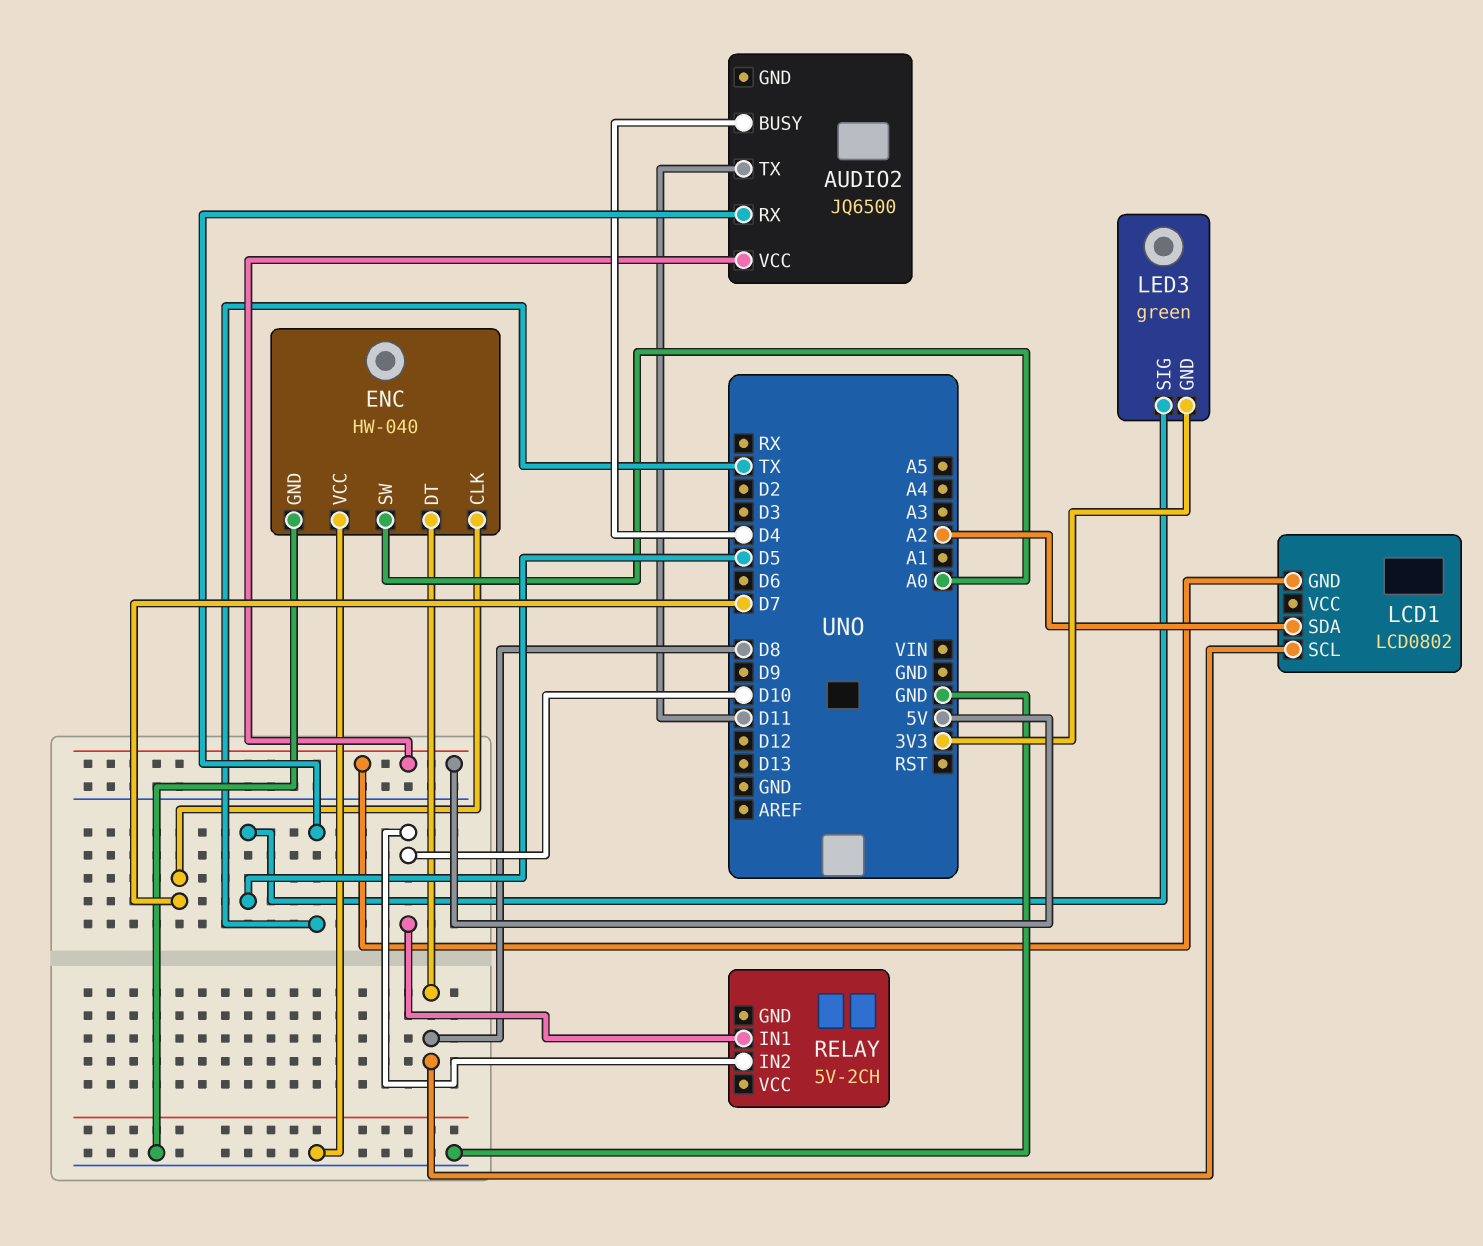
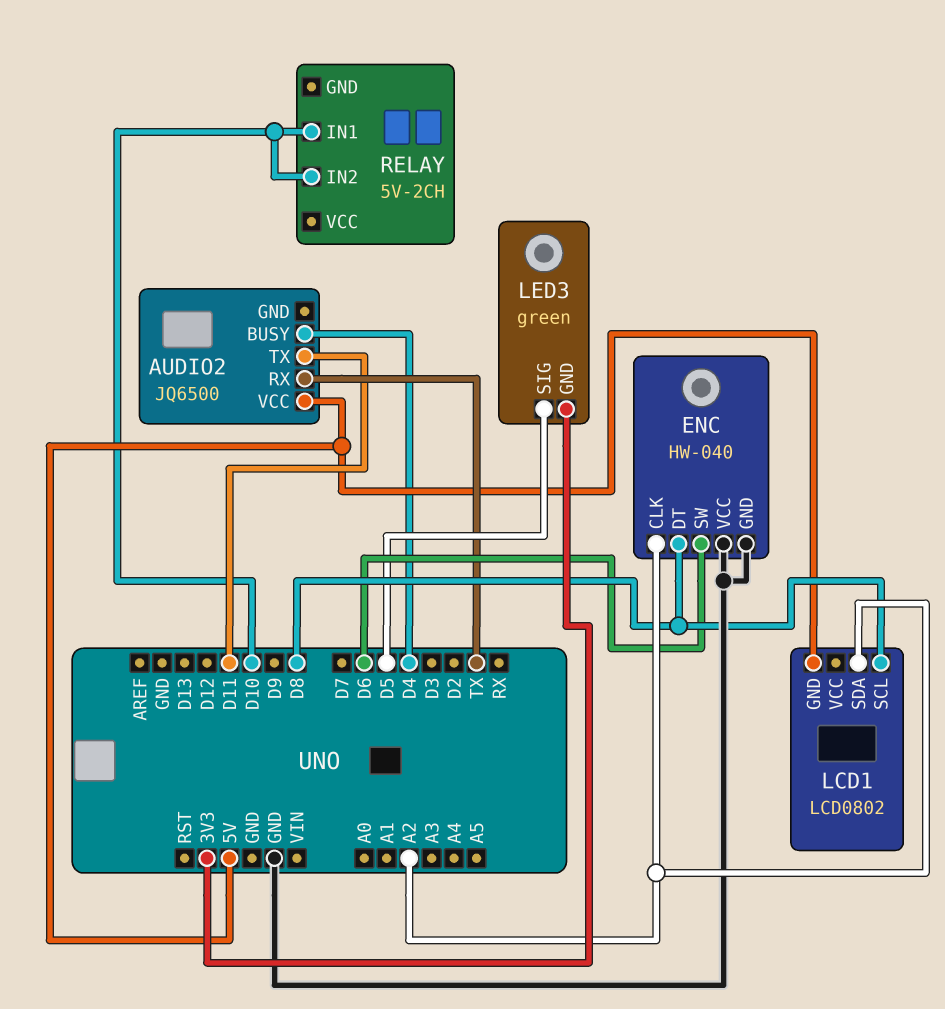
ENC pin CLK: D7 -> A2
ENC pin SW: A0 -> D6

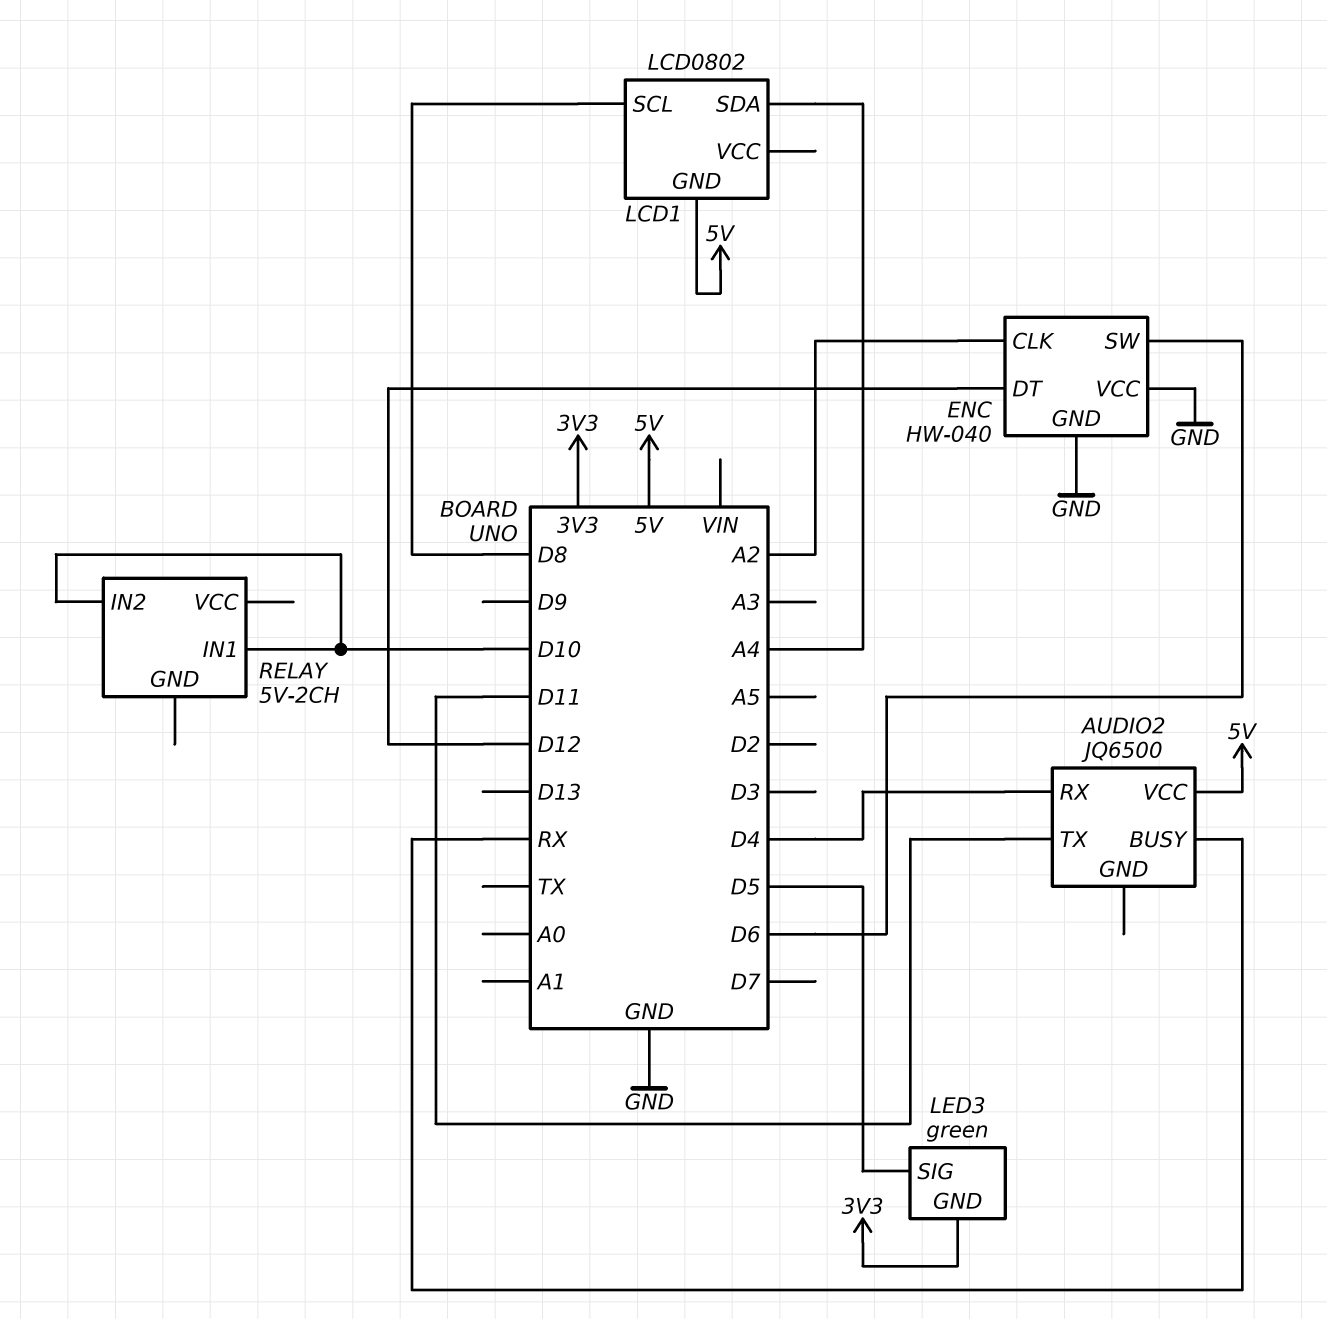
AUDIO2 pin BUSY: D4 -> RX
AUDIO2 pin RX: TX -> D4
ENC pin DT: D8 -> D12
LCD1 pin SDA: A2 -> A4

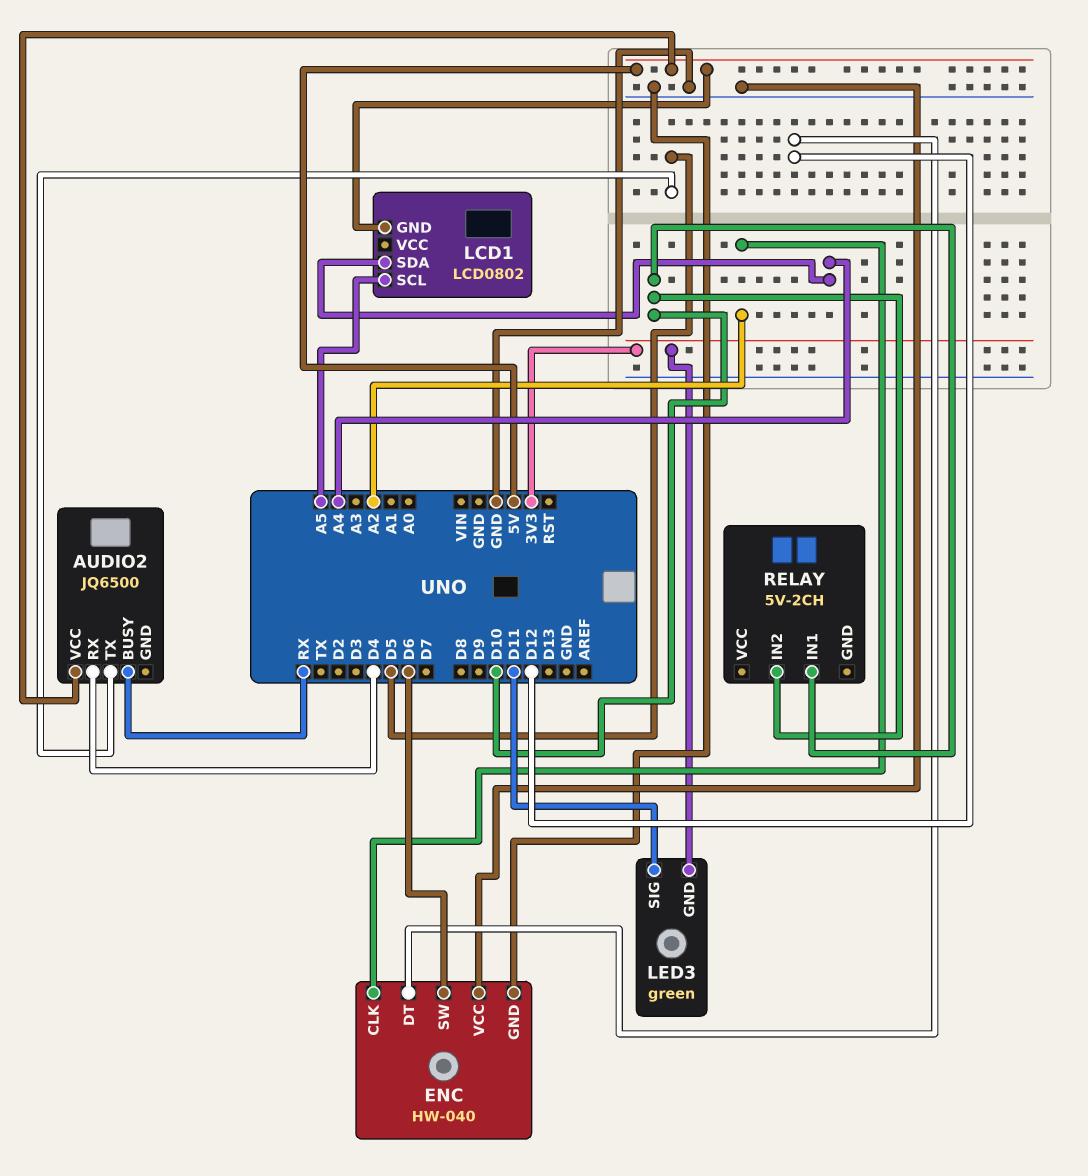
AUDIO2 pin TX: D11 -> D5
LCD1 pin SCL: D8 -> A5
LED3 pin SIG: D5 -> D11

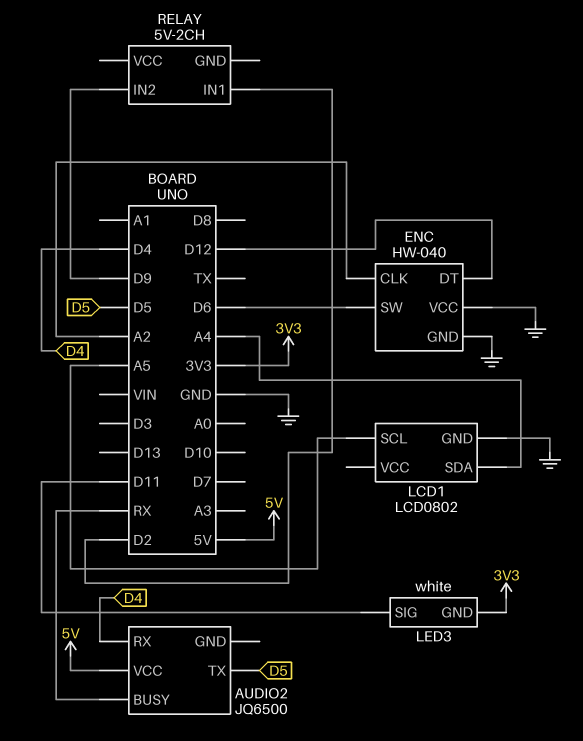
LCD1 pin GND: 5V -> GND
LED3: green -> white
RELAY pin IN1: D10 -> D2
RELAY pin IN2: D10 -> D9

